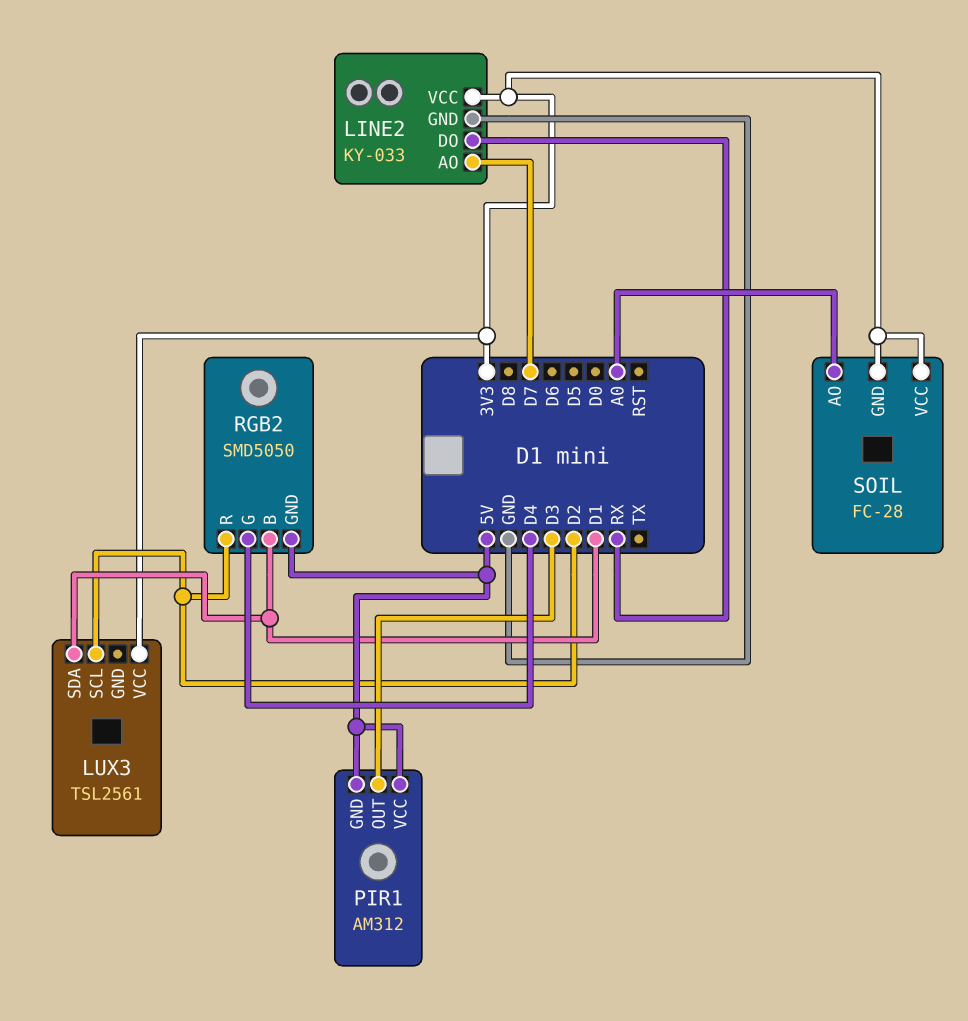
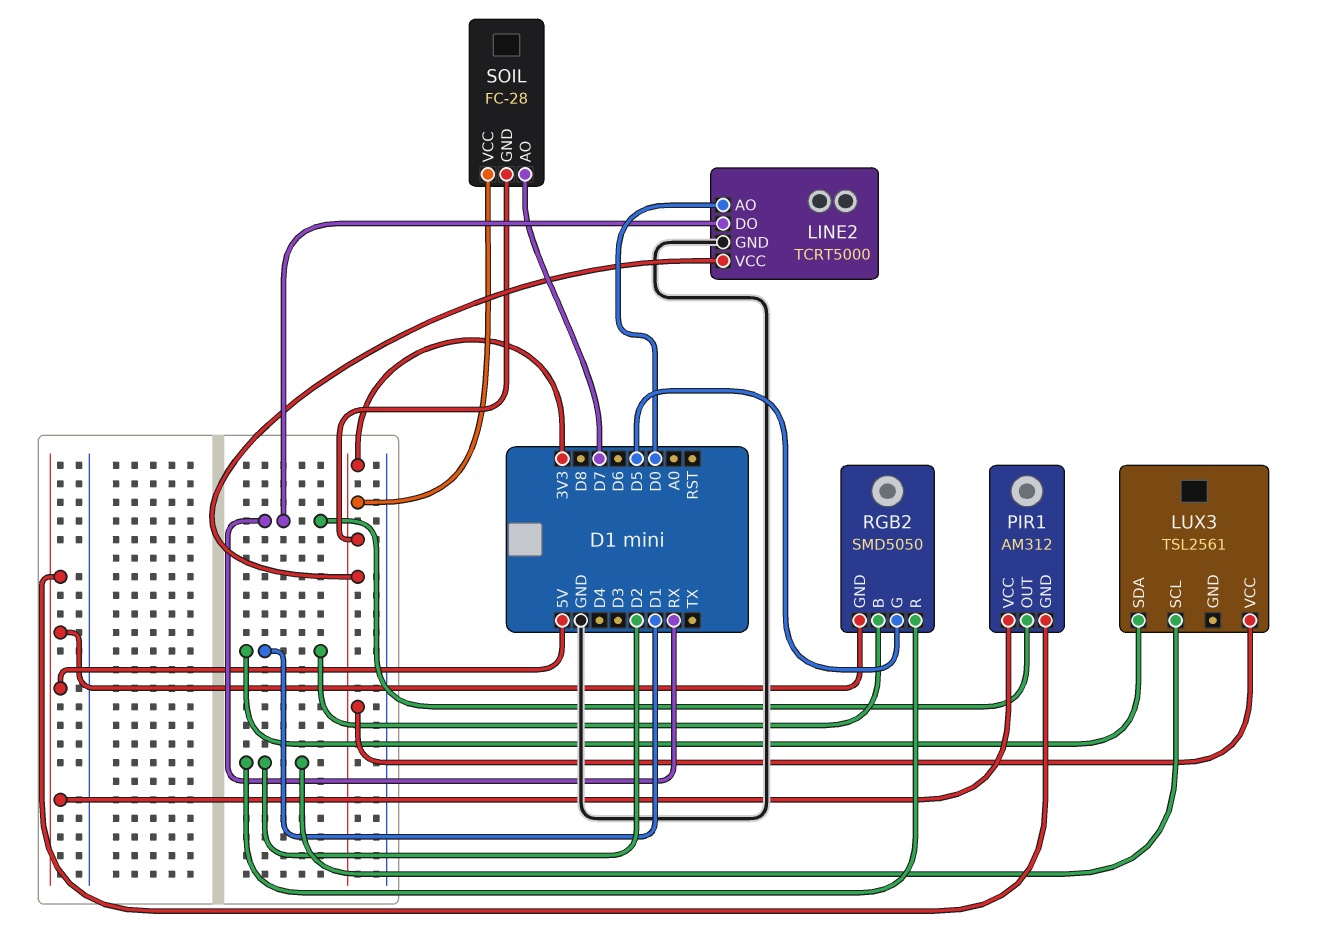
LINE2: KY-033 -> TCRT5000
LINE2 pin AO: D7 -> D0
PIR1 pin OUT: D3 -> RX
RGB2 pin G: D4 -> D5
SOIL pin AO: A0 -> D7

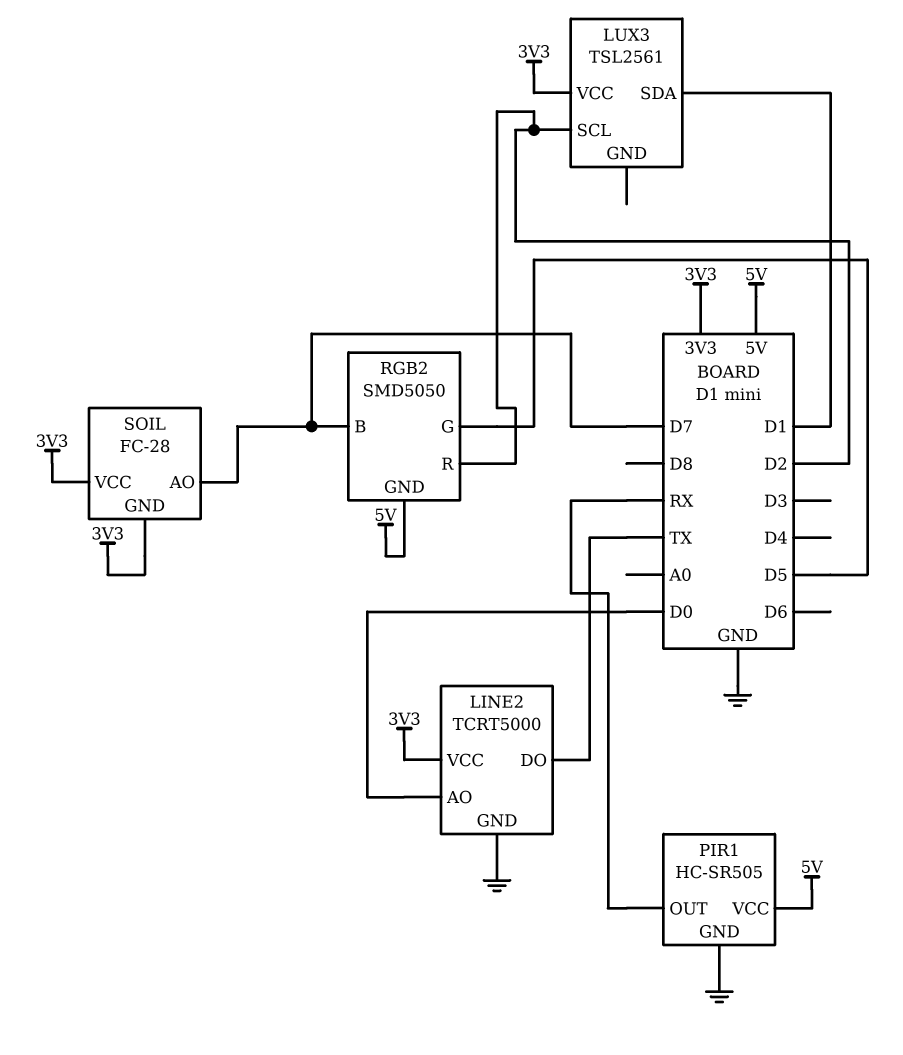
LINE2 pin DO: RX -> TX
PIR1: AM312 -> HC-SR505
PIR1 pin GND: 5V -> GND
RGB2 pin B: D1 -> D7

